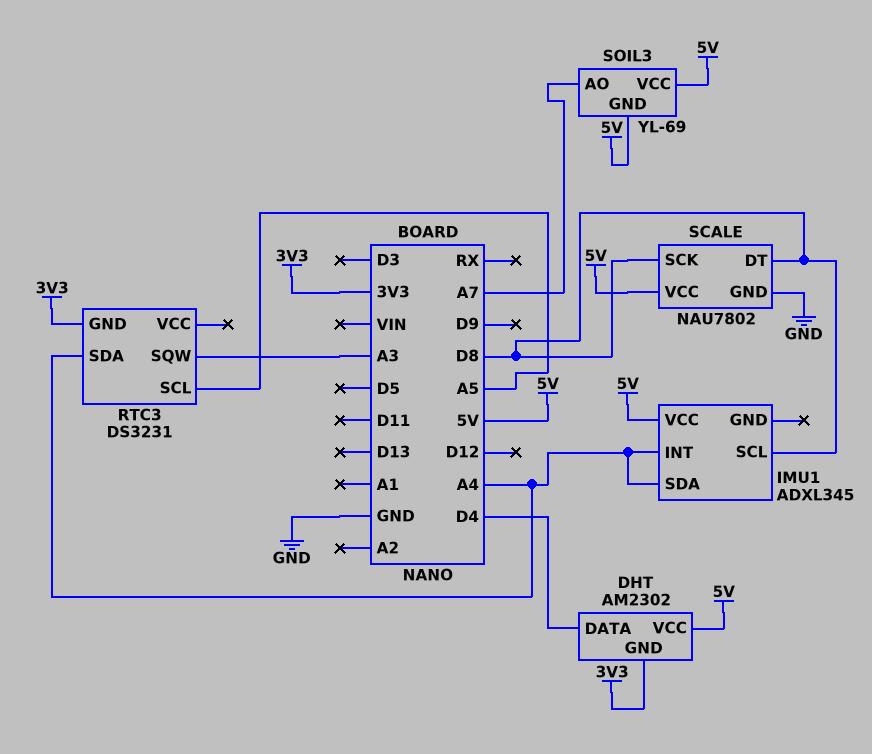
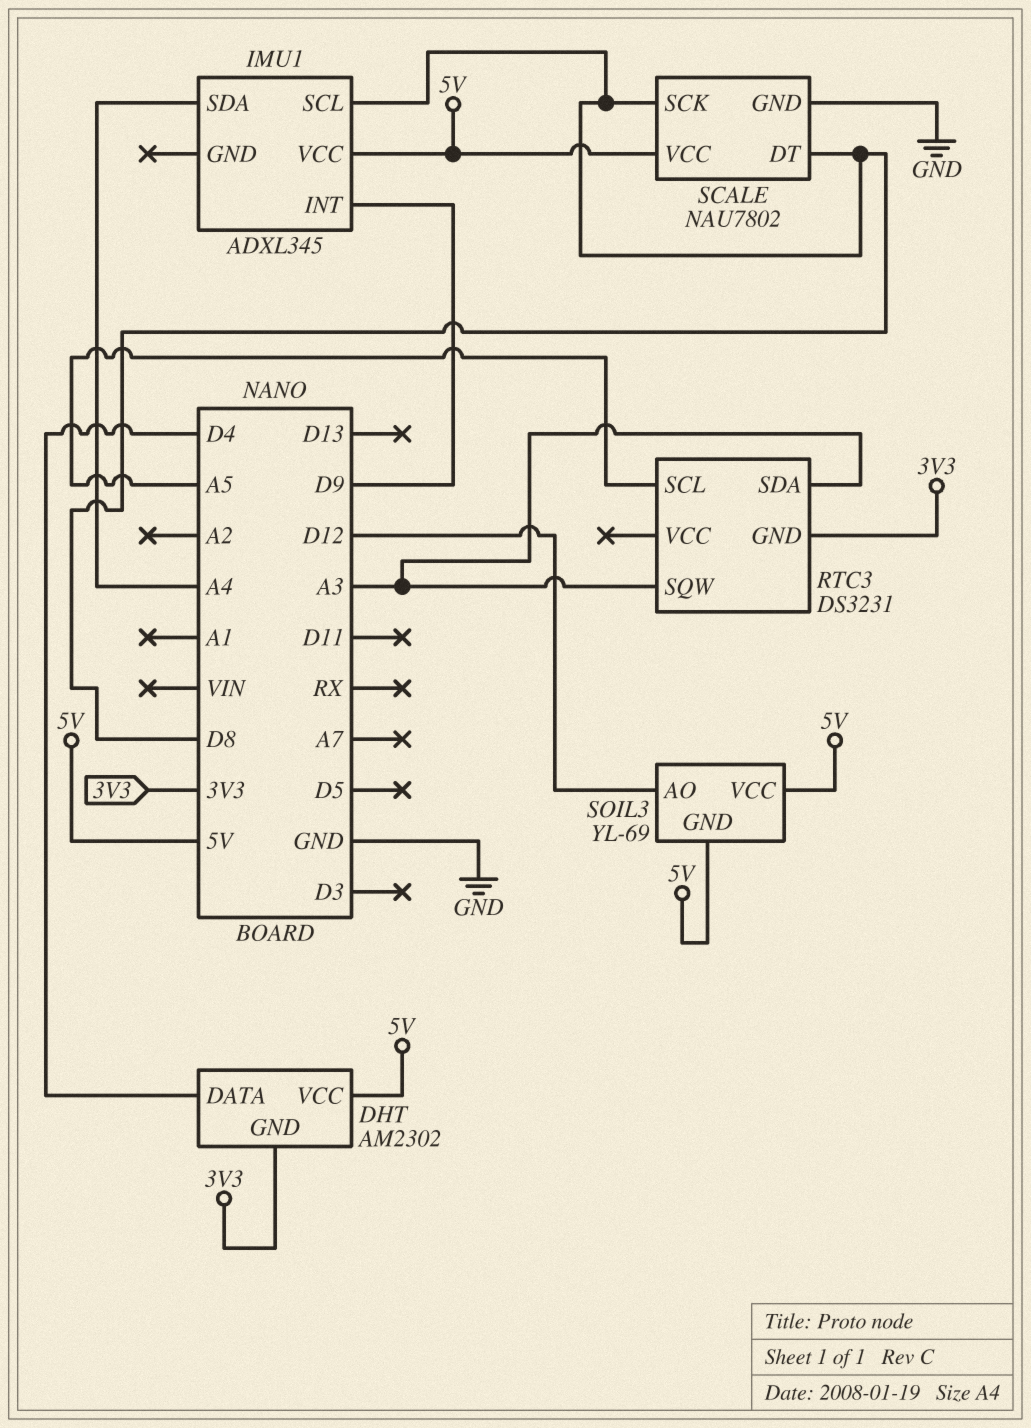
IMU1 pin INT: A4 -> D9
RTC3 pin SDA: A4 -> A3
SOIL3 pin AO: A7 -> D12

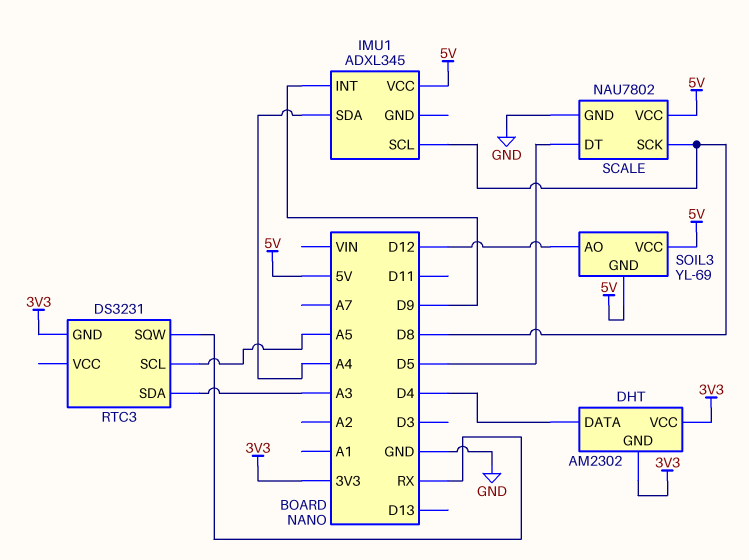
DHT pin VCC: 5V -> 3V3
RTC3 pin SQW: A3 -> RX
SCALE pin DT: D8 -> D5

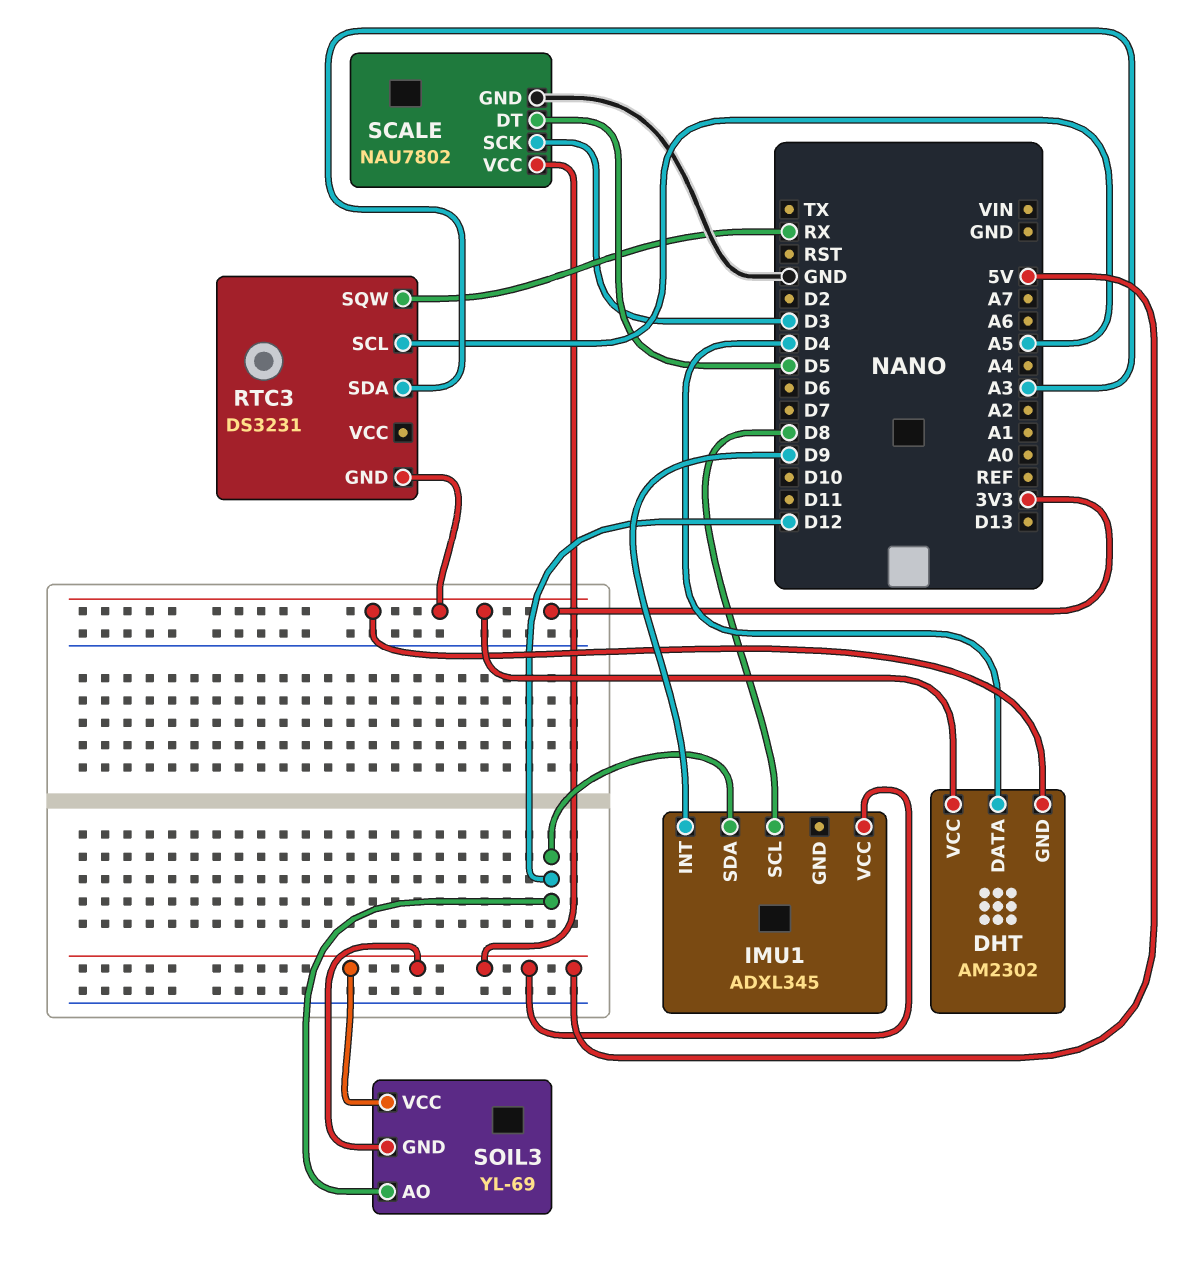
IMU1 pin SDA: A4 -> D12
SCALE pin SCK: D8 -> D3

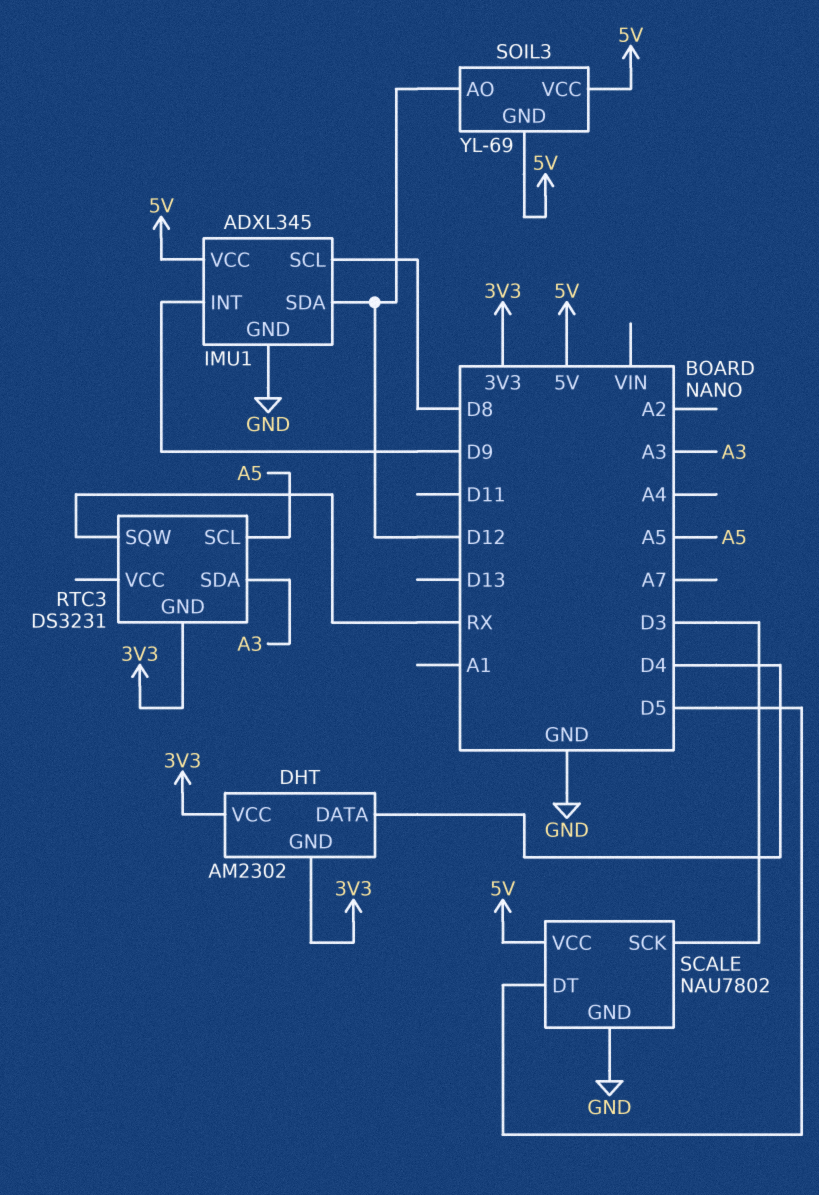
IMU1 pin GND: none -> GND

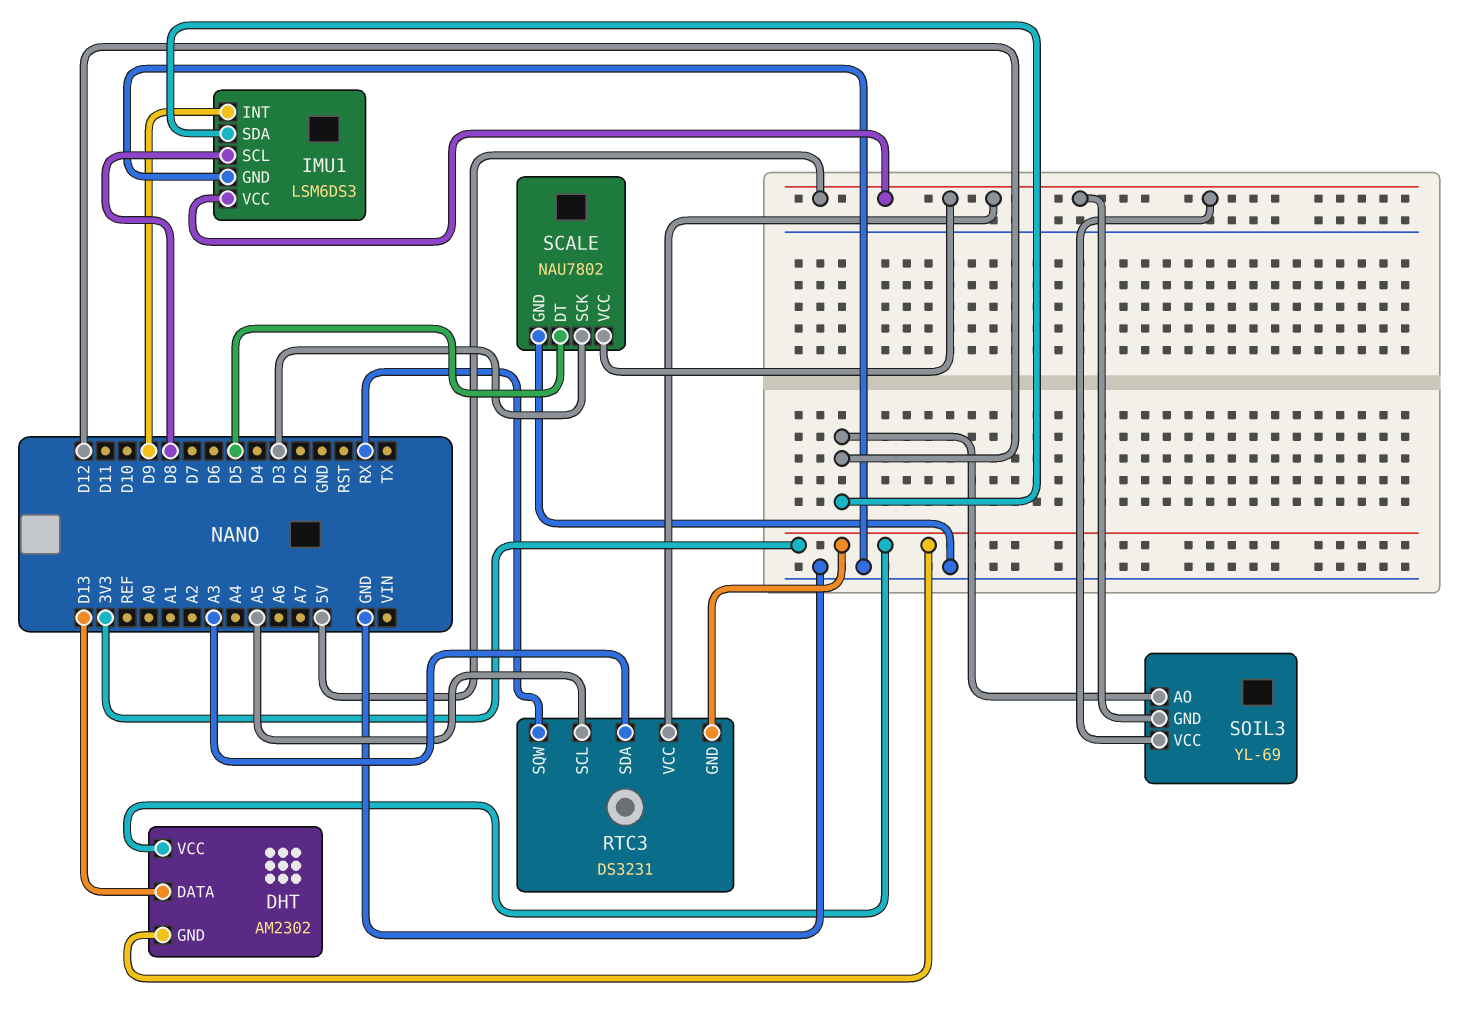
DHT pin DATA: D4 -> D13
IMU1: ADXL345 -> LSM6DS3
RTC3 pin VCC: none -> 5V

